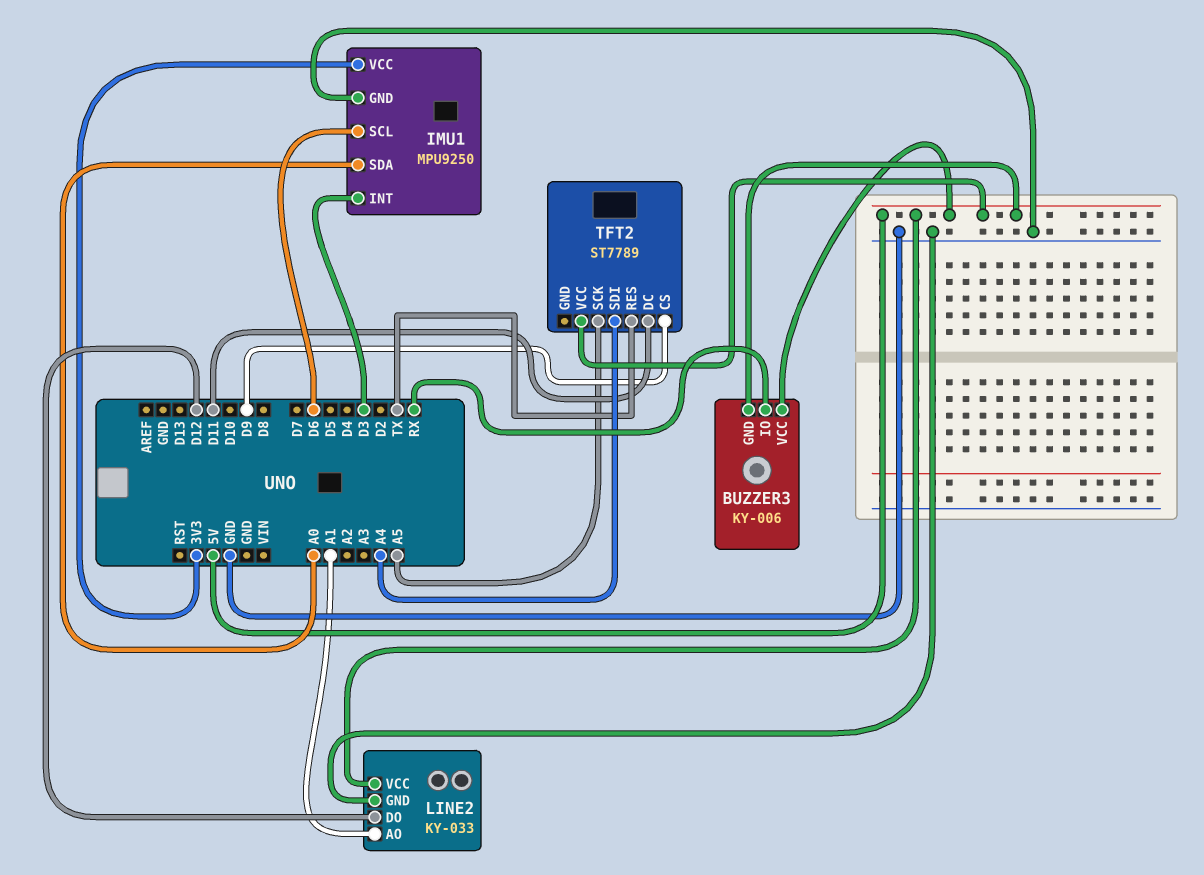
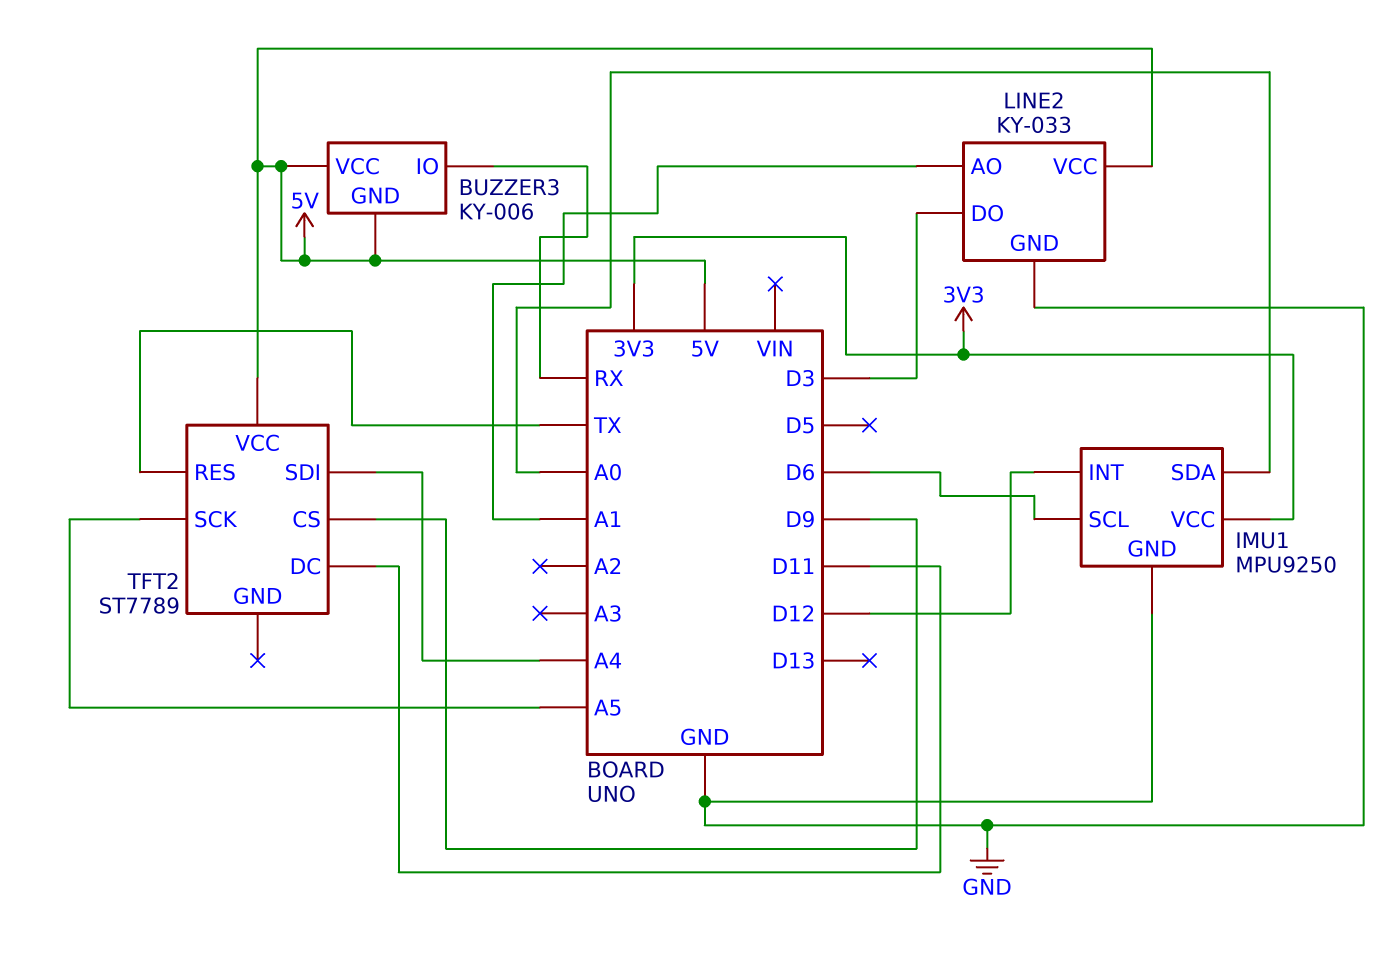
IMU1 pin INT: D3 -> D12
LINE2 pin DO: D12 -> D3

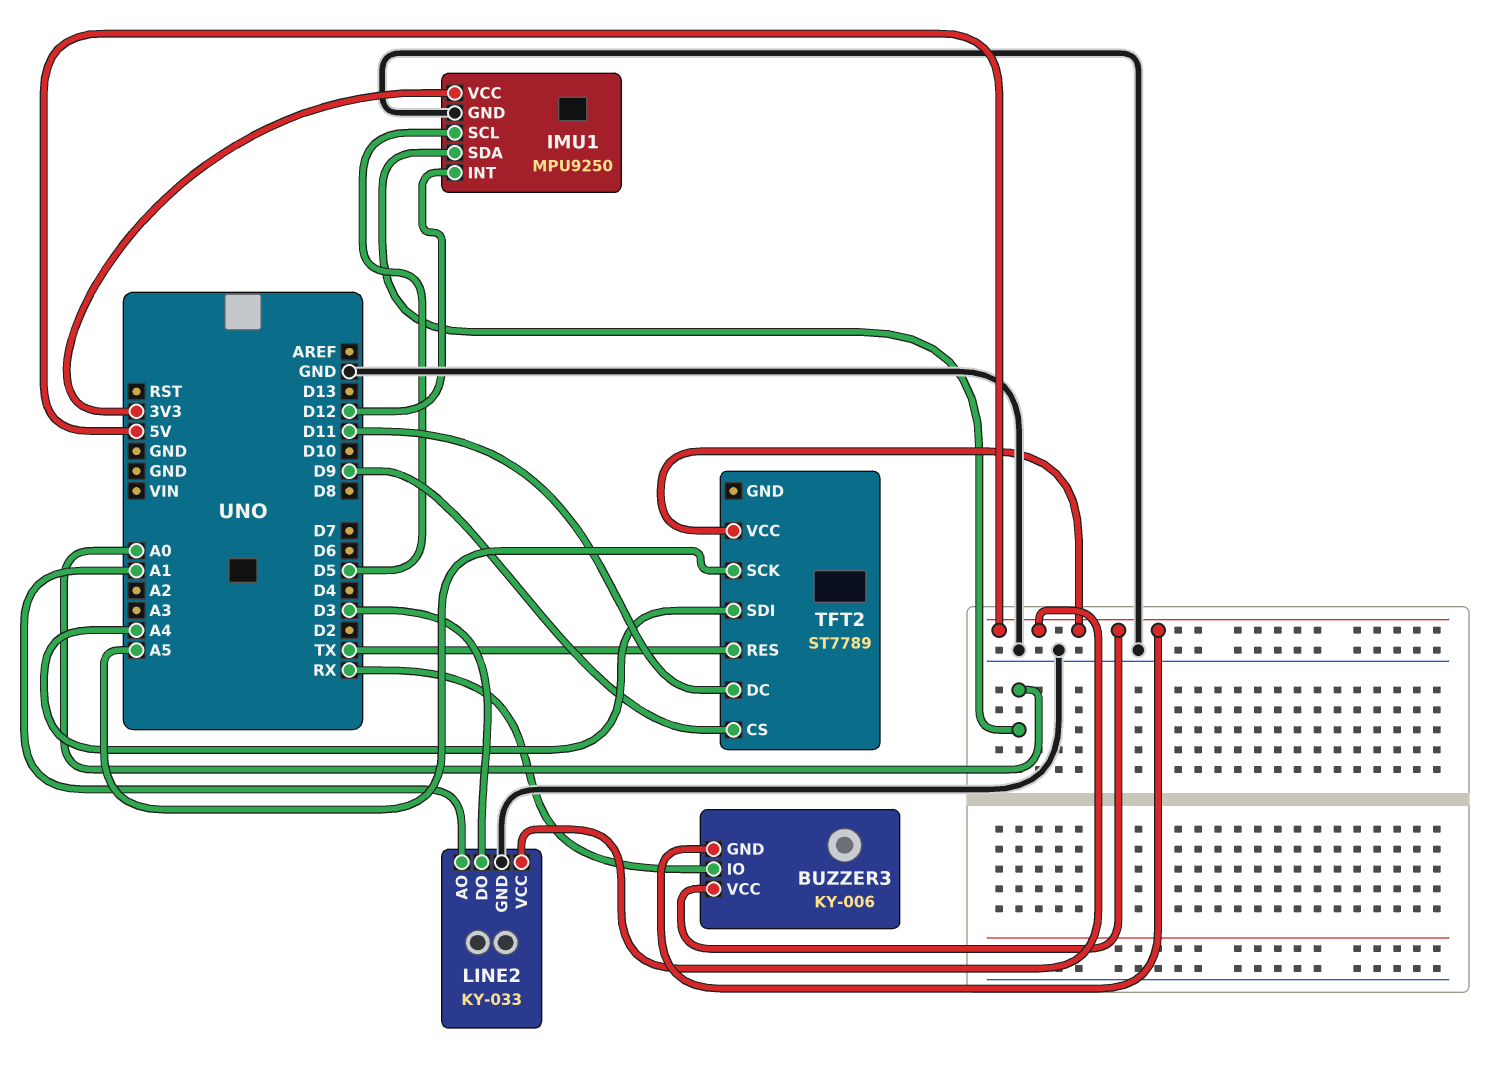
IMU1 pin SCL: D6 -> D5

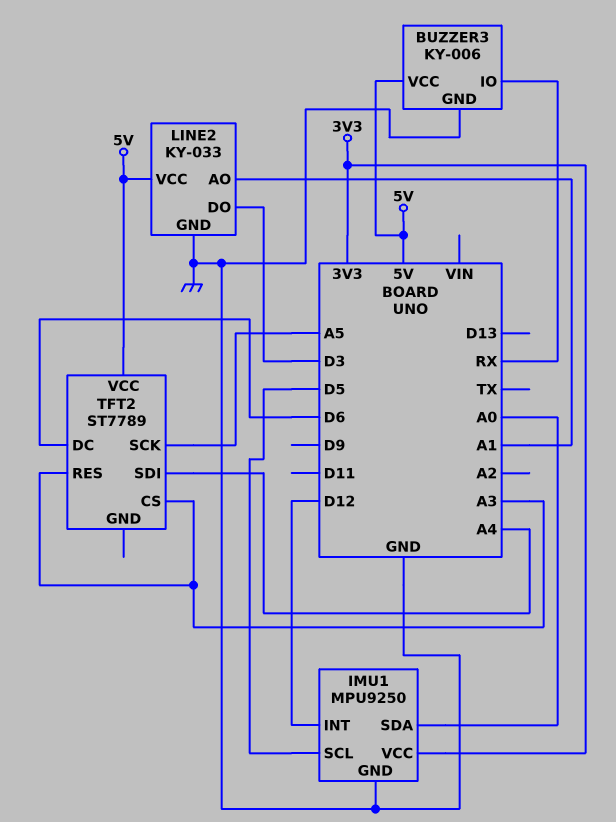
BUZZER3 pin GND: 5V -> GND
TFT2 pin CS: D9 -> A3
TFT2 pin DC: D11 -> D6
TFT2 pin RES: TX -> A3

